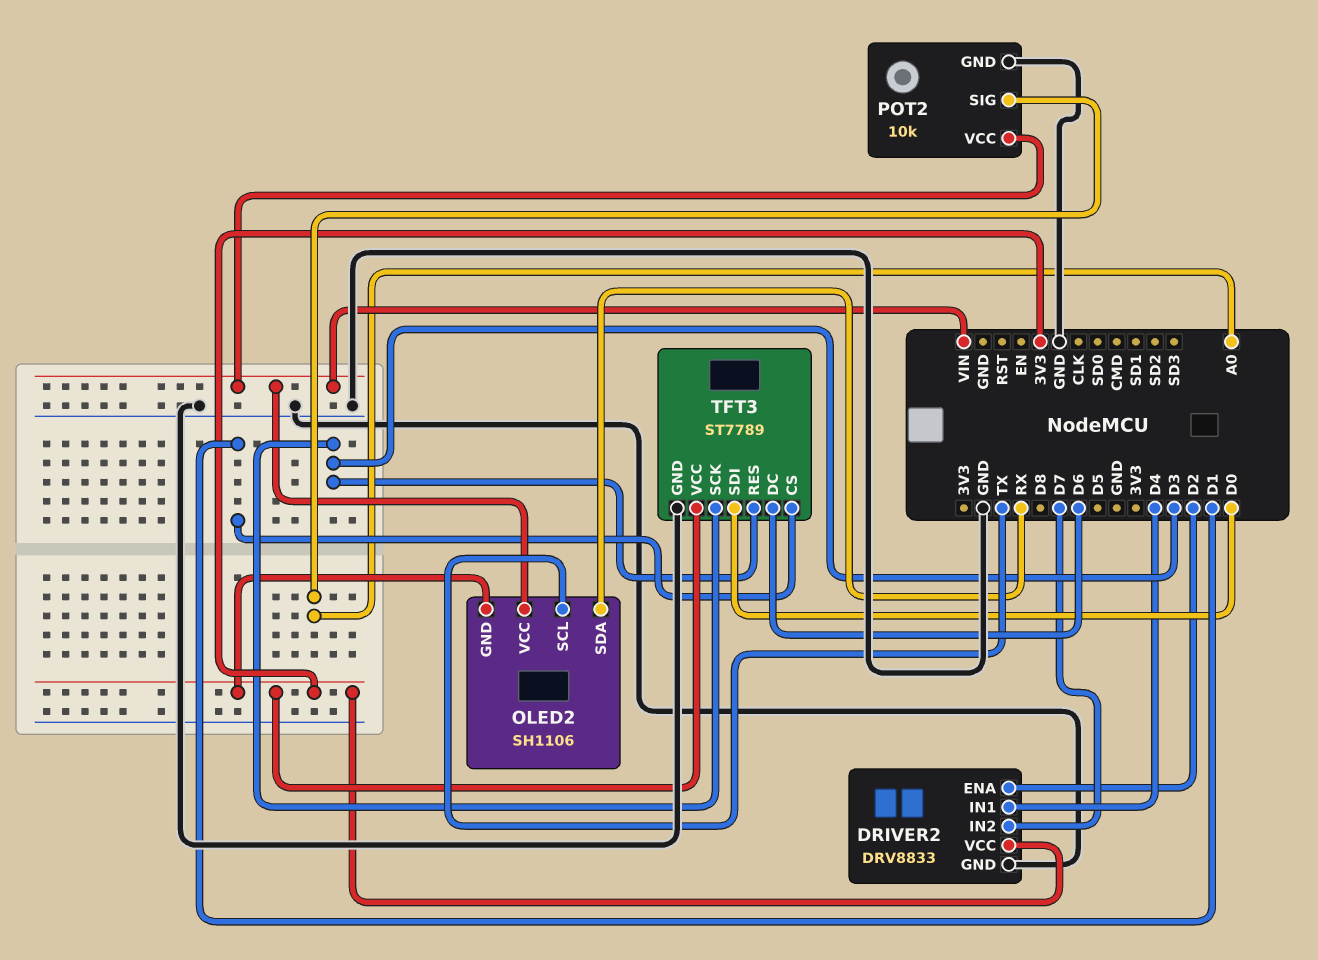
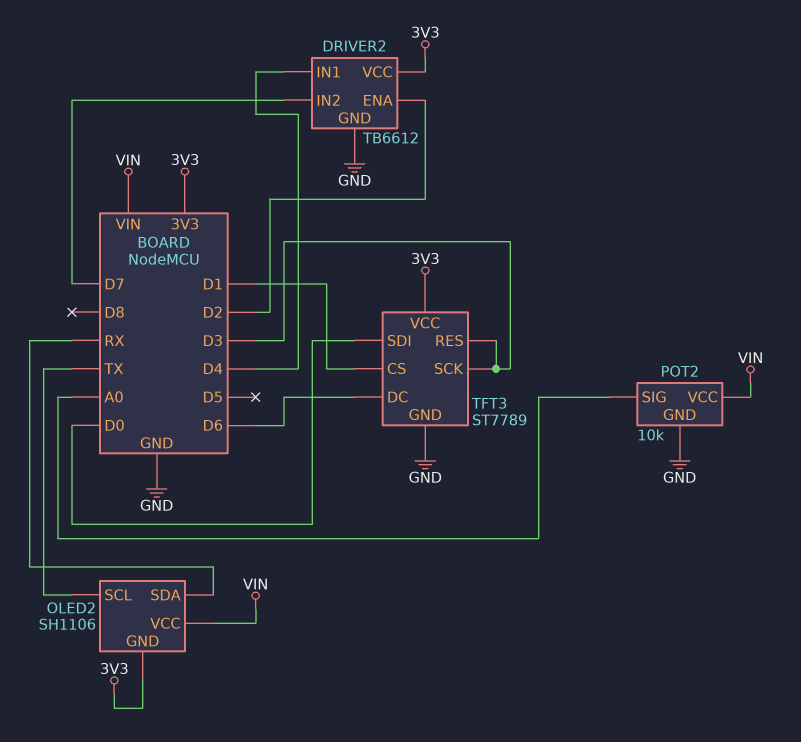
DRIVER2: DRV8833 -> TB6612

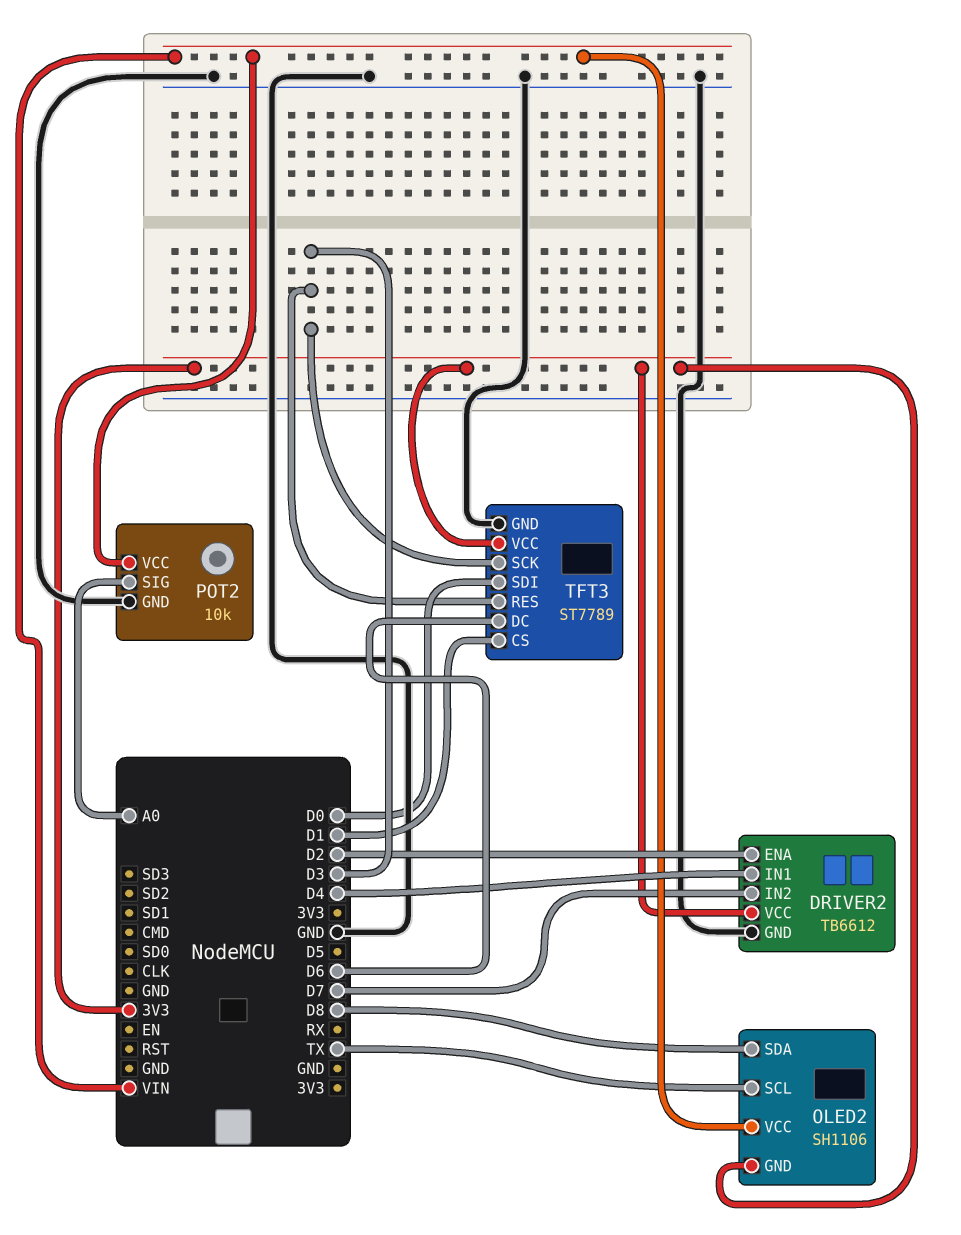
OLED2 pin SDA: RX -> D8

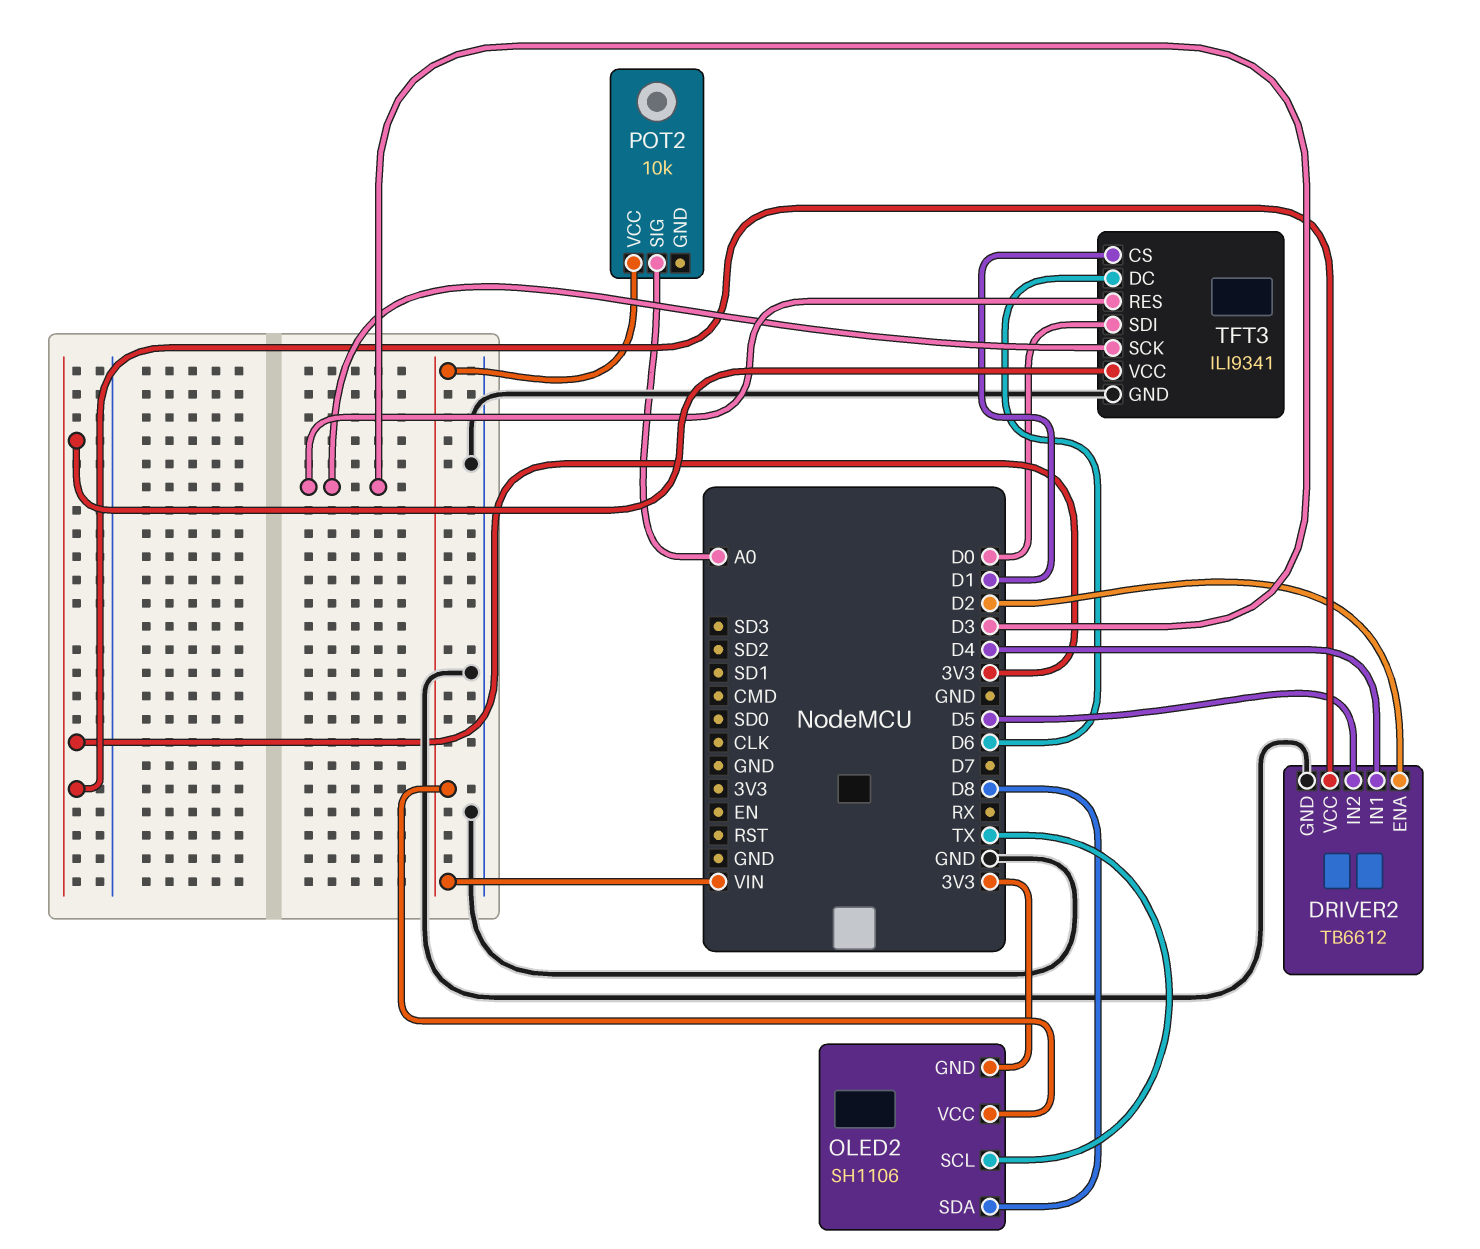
DRIVER2 pin IN2: D7 -> D5
POT2 pin GND: GND -> none
TFT3: ST7789 -> ILI9341

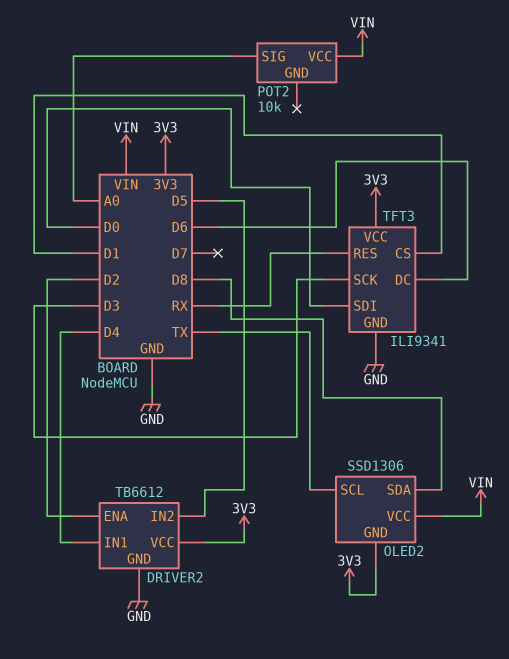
OLED2: SH1106 -> SSD1306
TFT3 pin RES: D3 -> RX

